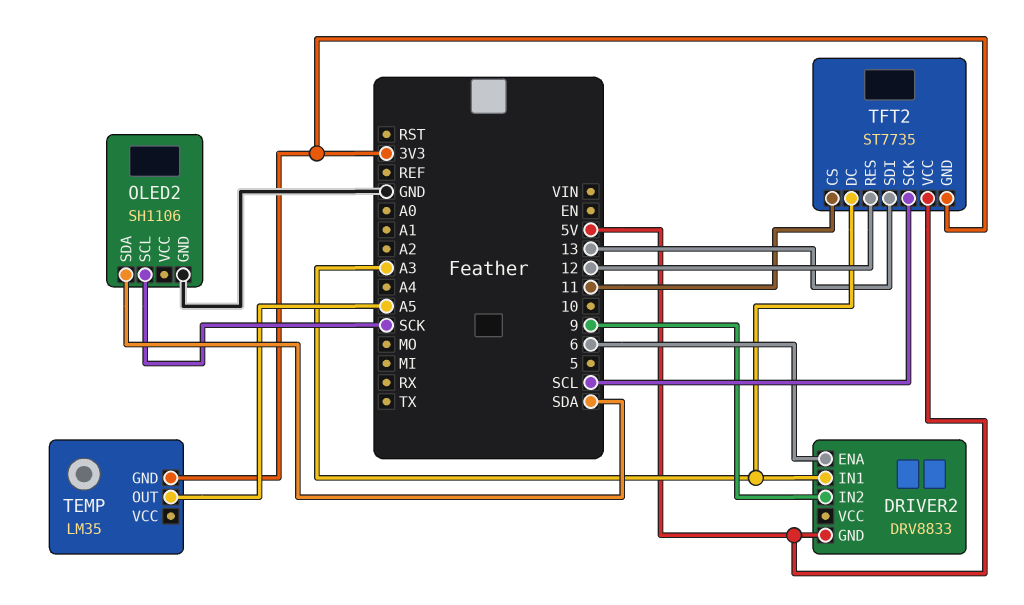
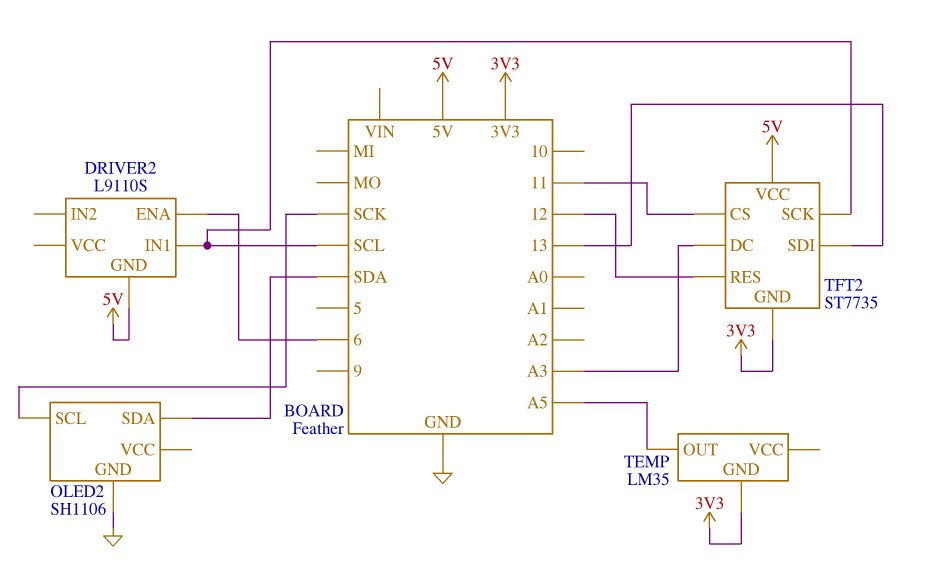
DRIVER2: DRV8833 -> L9110S
DRIVER2 pin IN1: A3 -> SCL
DRIVER2 pin IN2: 9 -> none

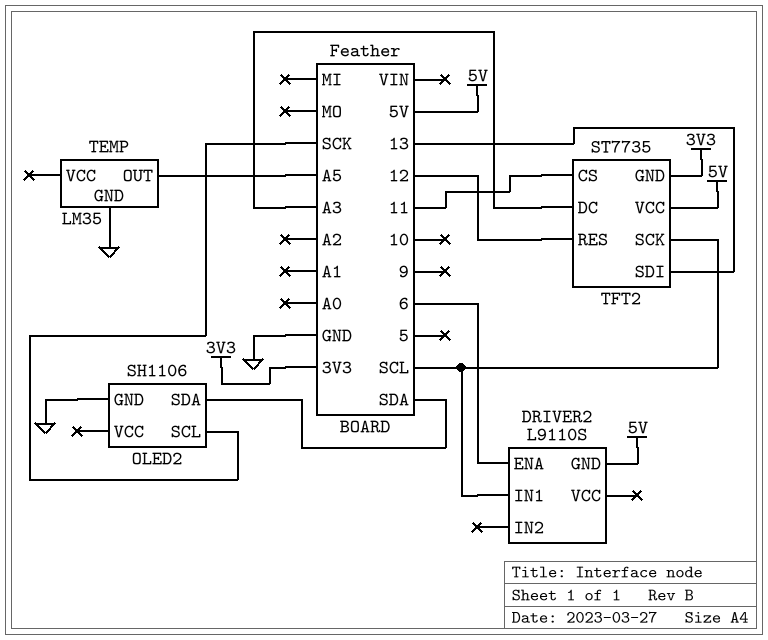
TEMP pin GND: 3V3 -> GND

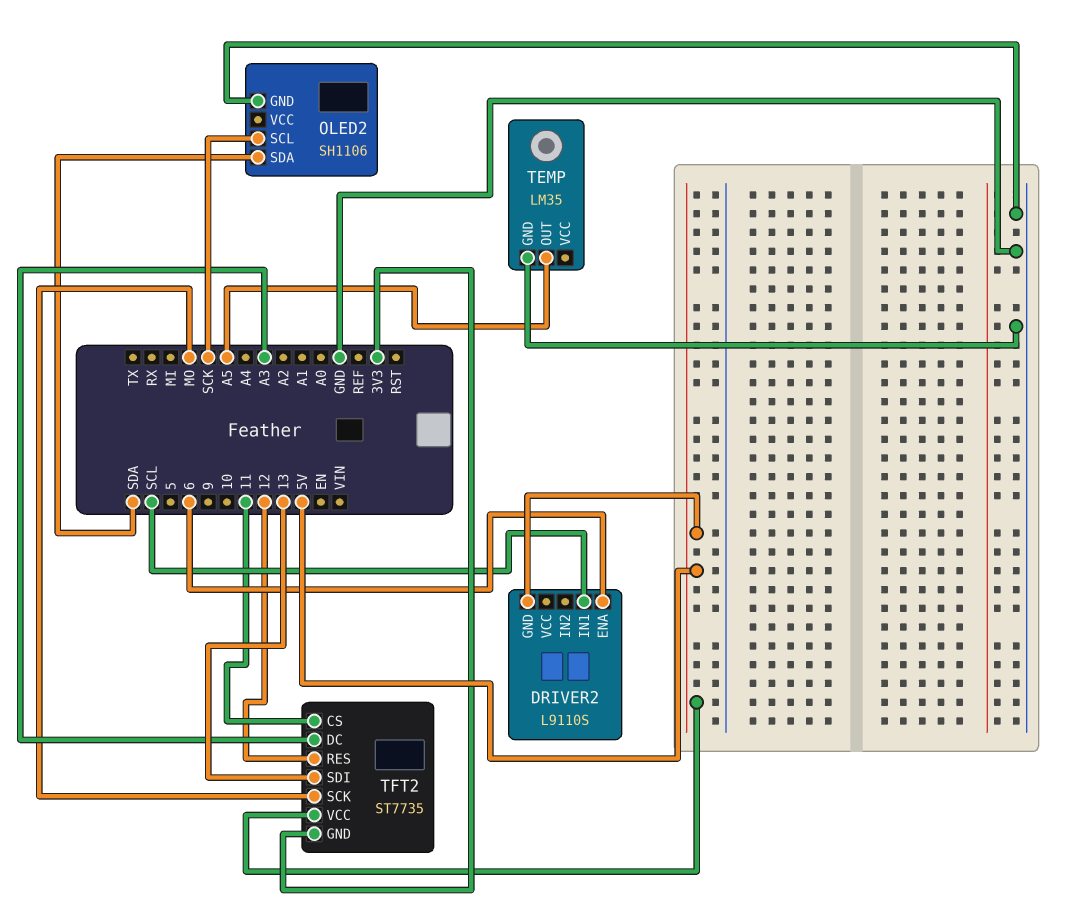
TFT2 pin SCK: SCL -> MO

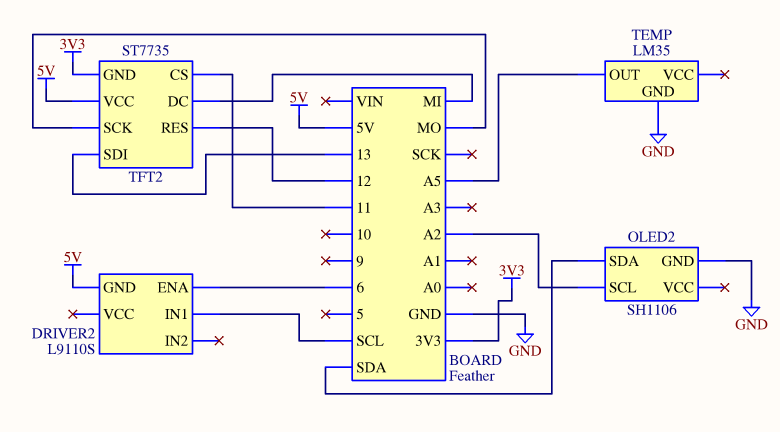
OLED2 pin SCL: SCK -> A2
TFT2 pin DC: A3 -> MI

